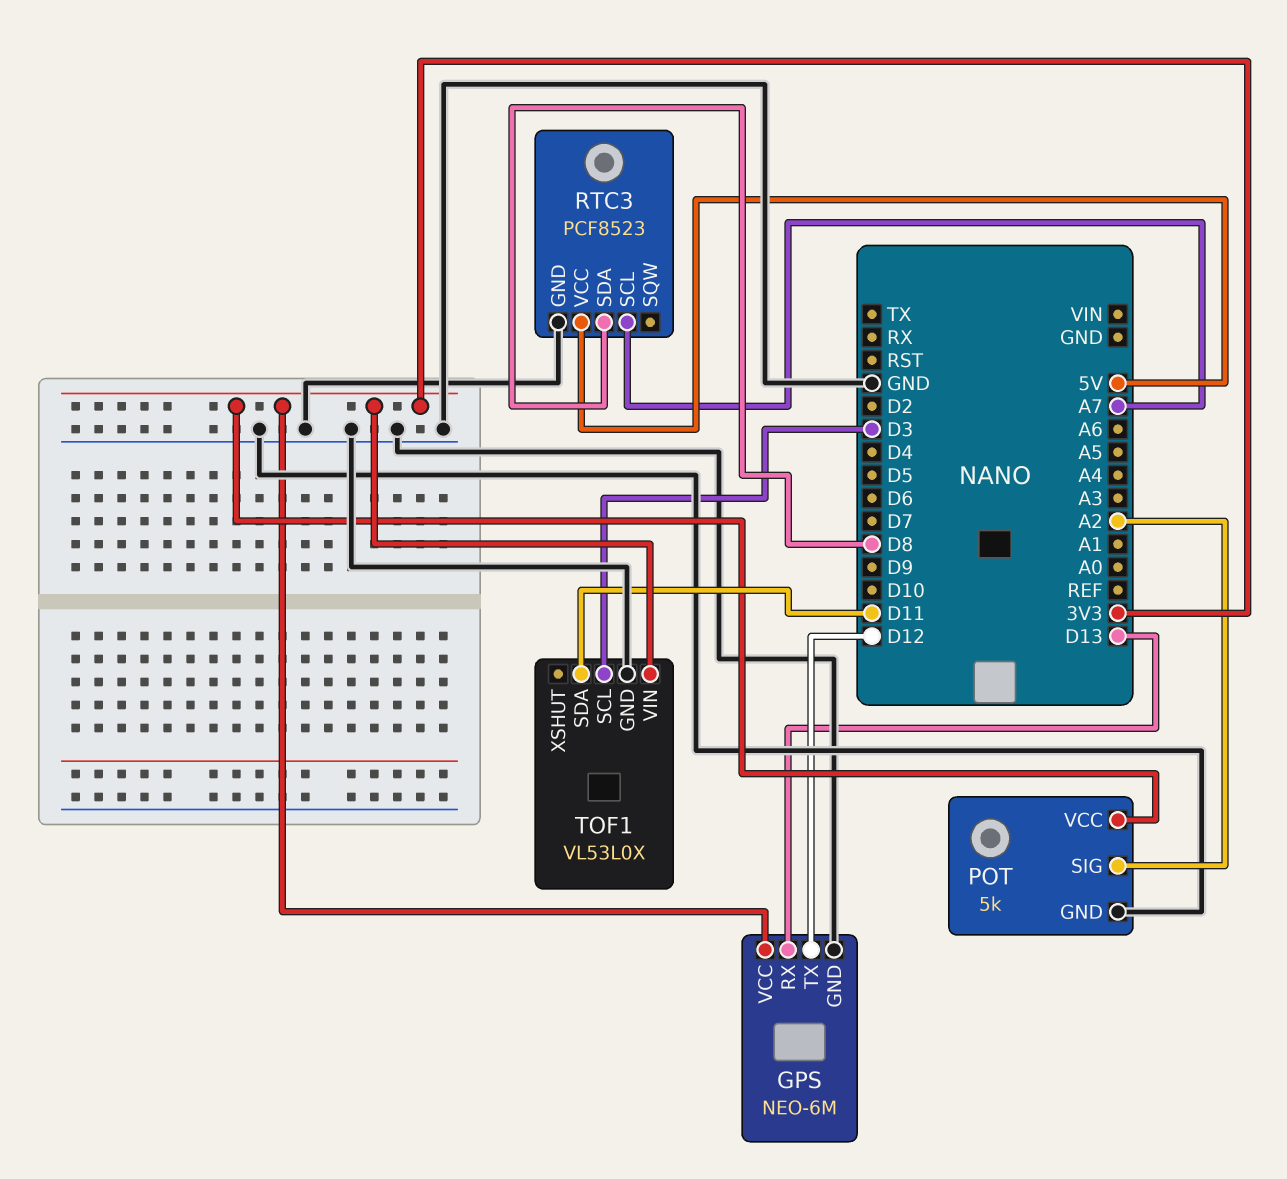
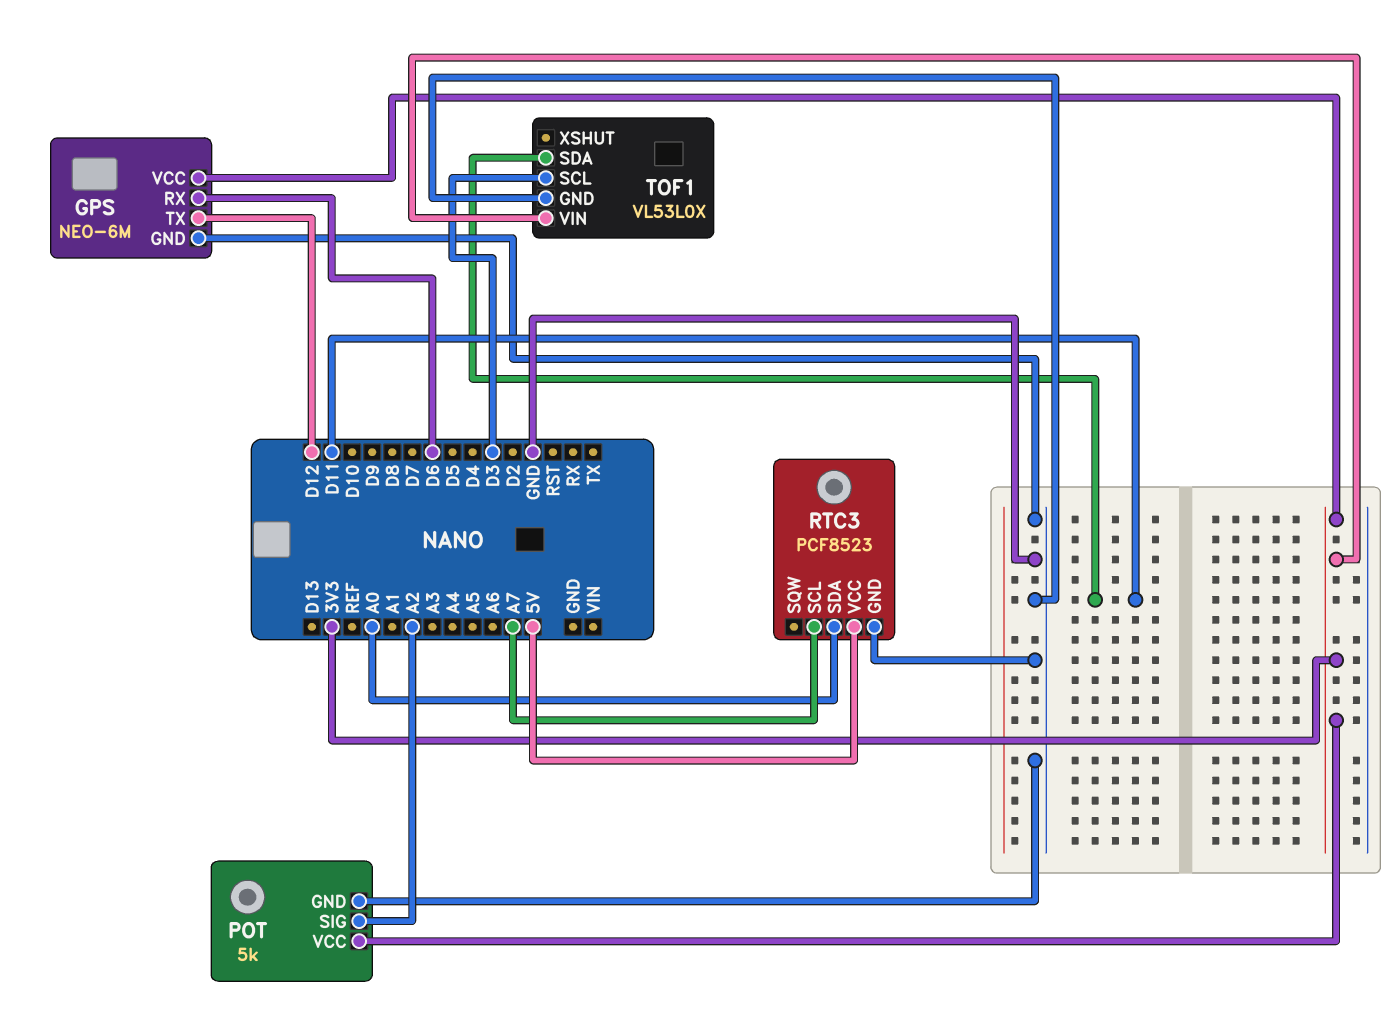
GPS pin RX: D13 -> D6
RTC3 pin SDA: D8 -> A0

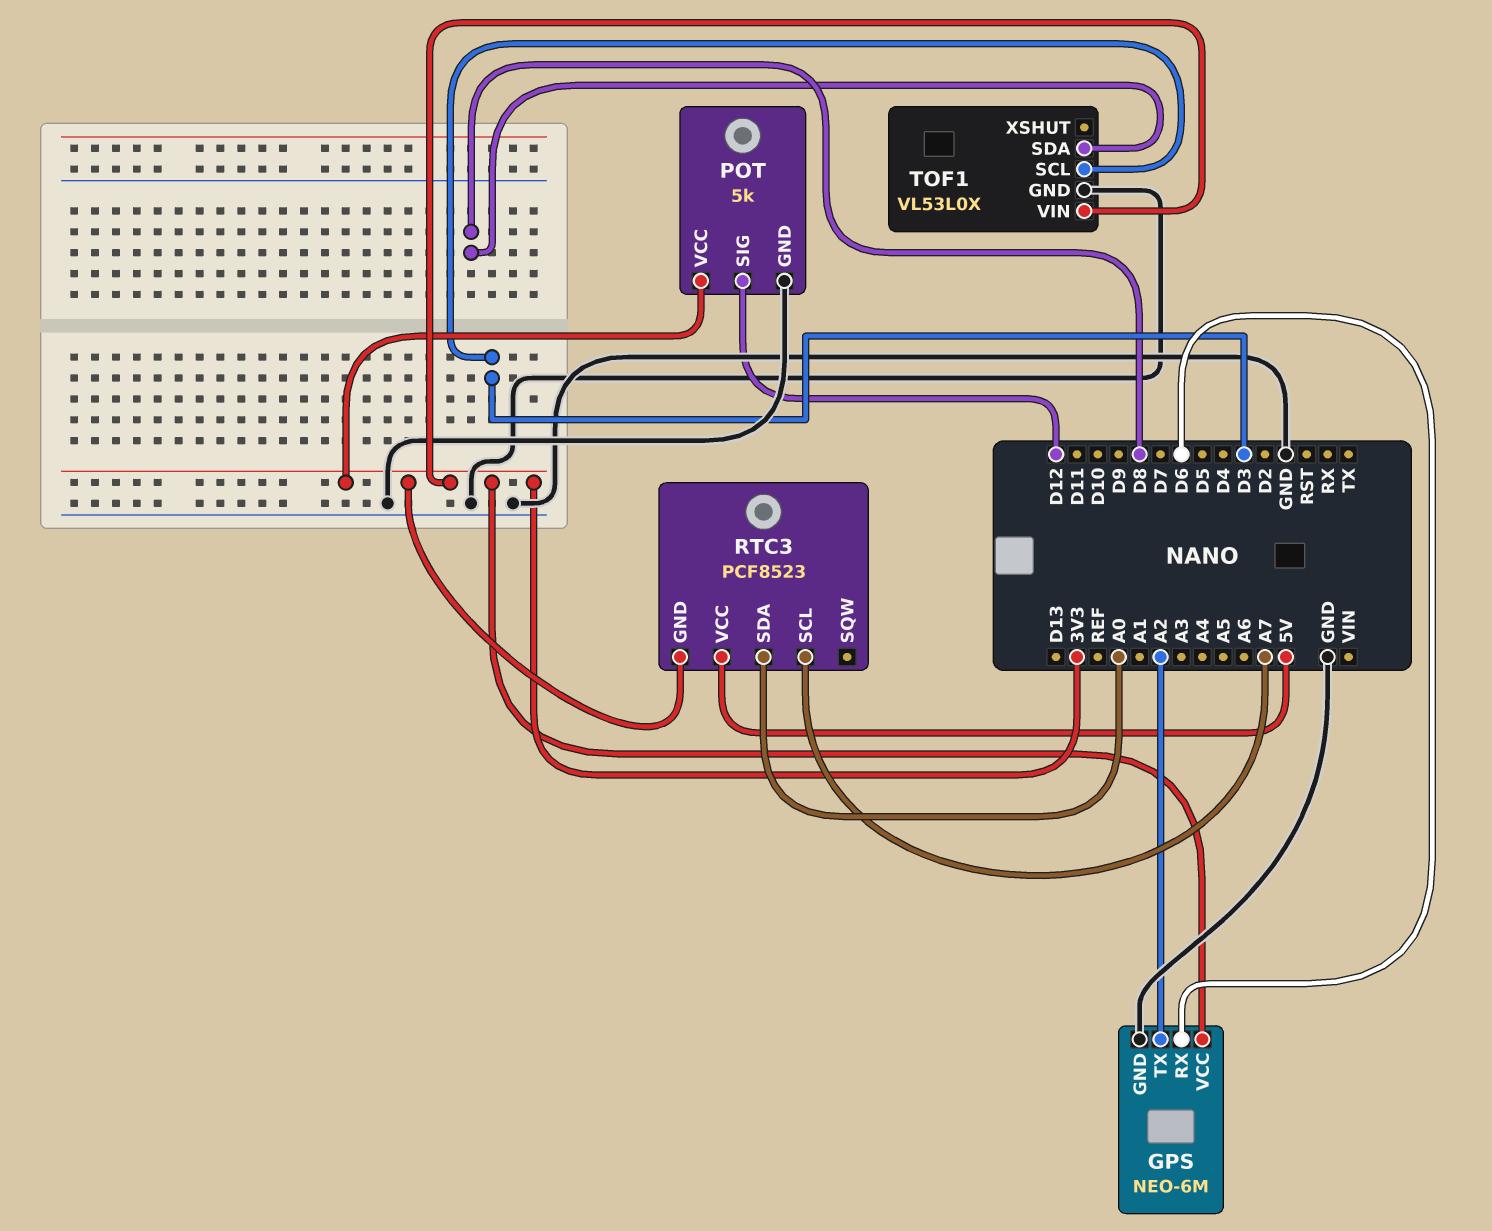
GPS pin TX: D12 -> A2
POT pin SIG: A2 -> D12
RTC3 pin GND: GND -> 3V3
TOF1 pin SDA: D11 -> D8

